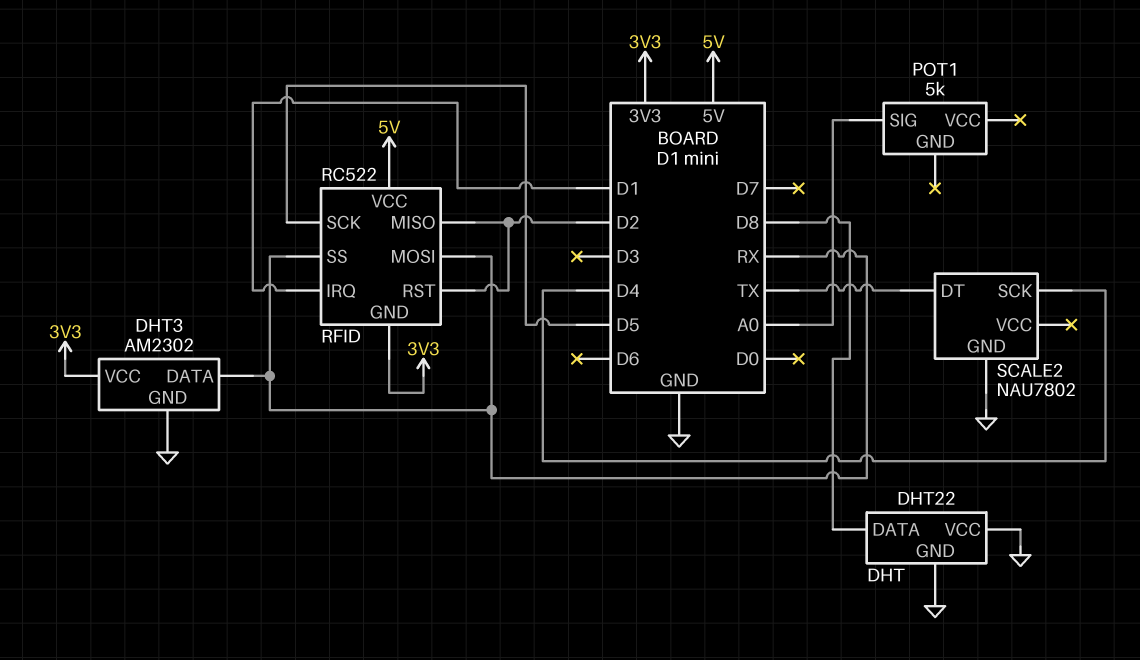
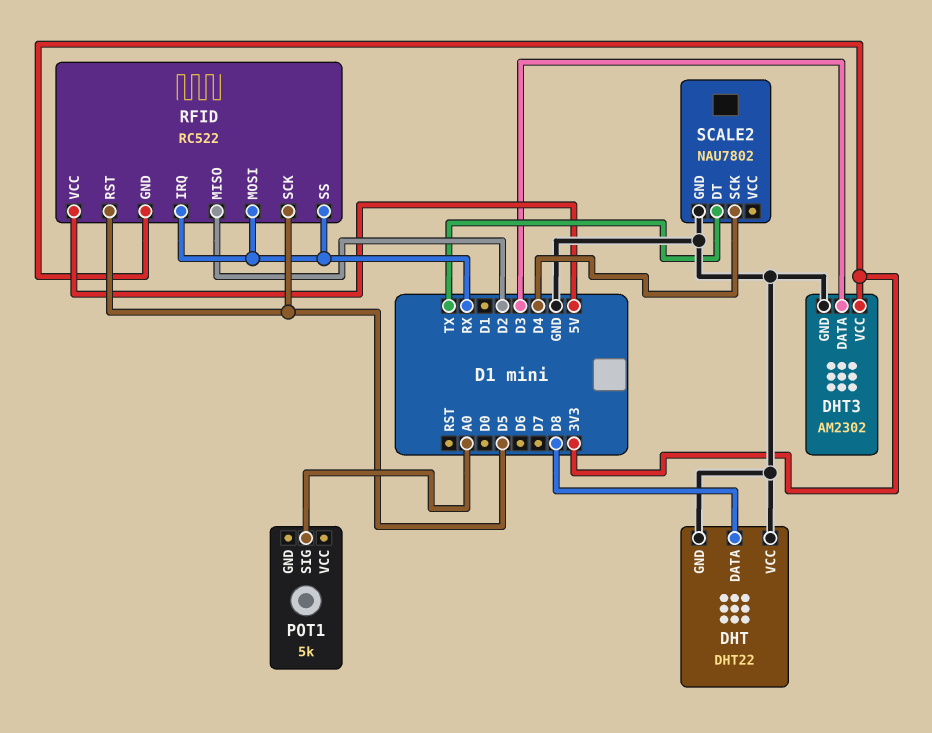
DHT3 pin DATA: RX -> D3
RFID pin IRQ: D1 -> RX
RFID pin RST: D2 -> D5

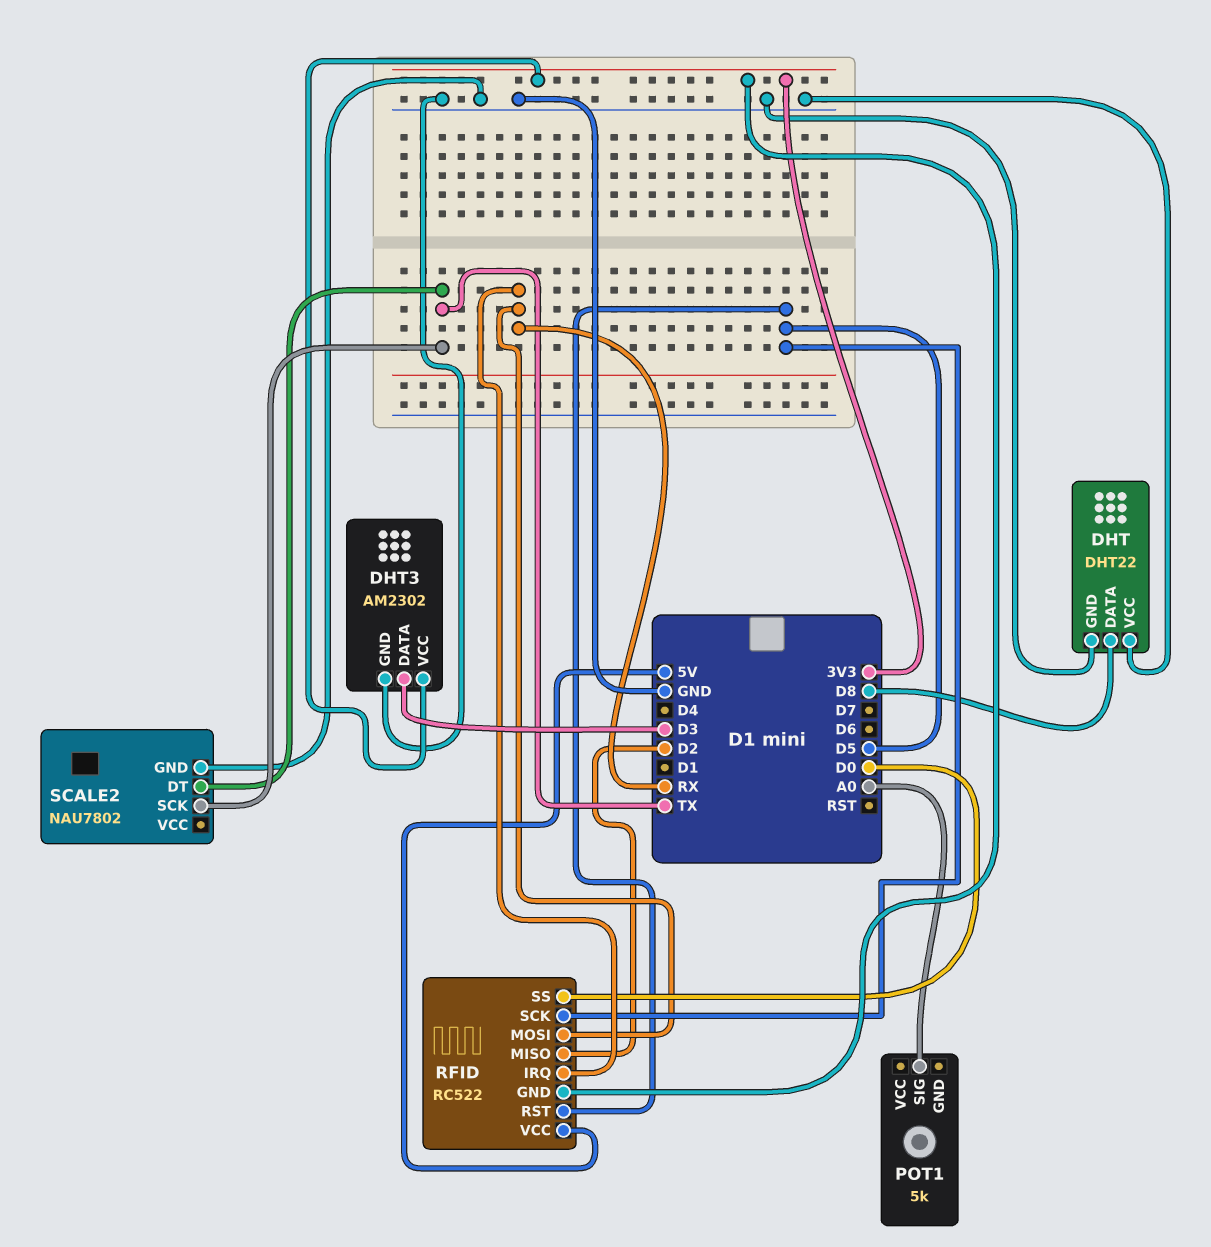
RFID pin SS: RX -> D0
SCALE2 pin SCK: D4 -> TX

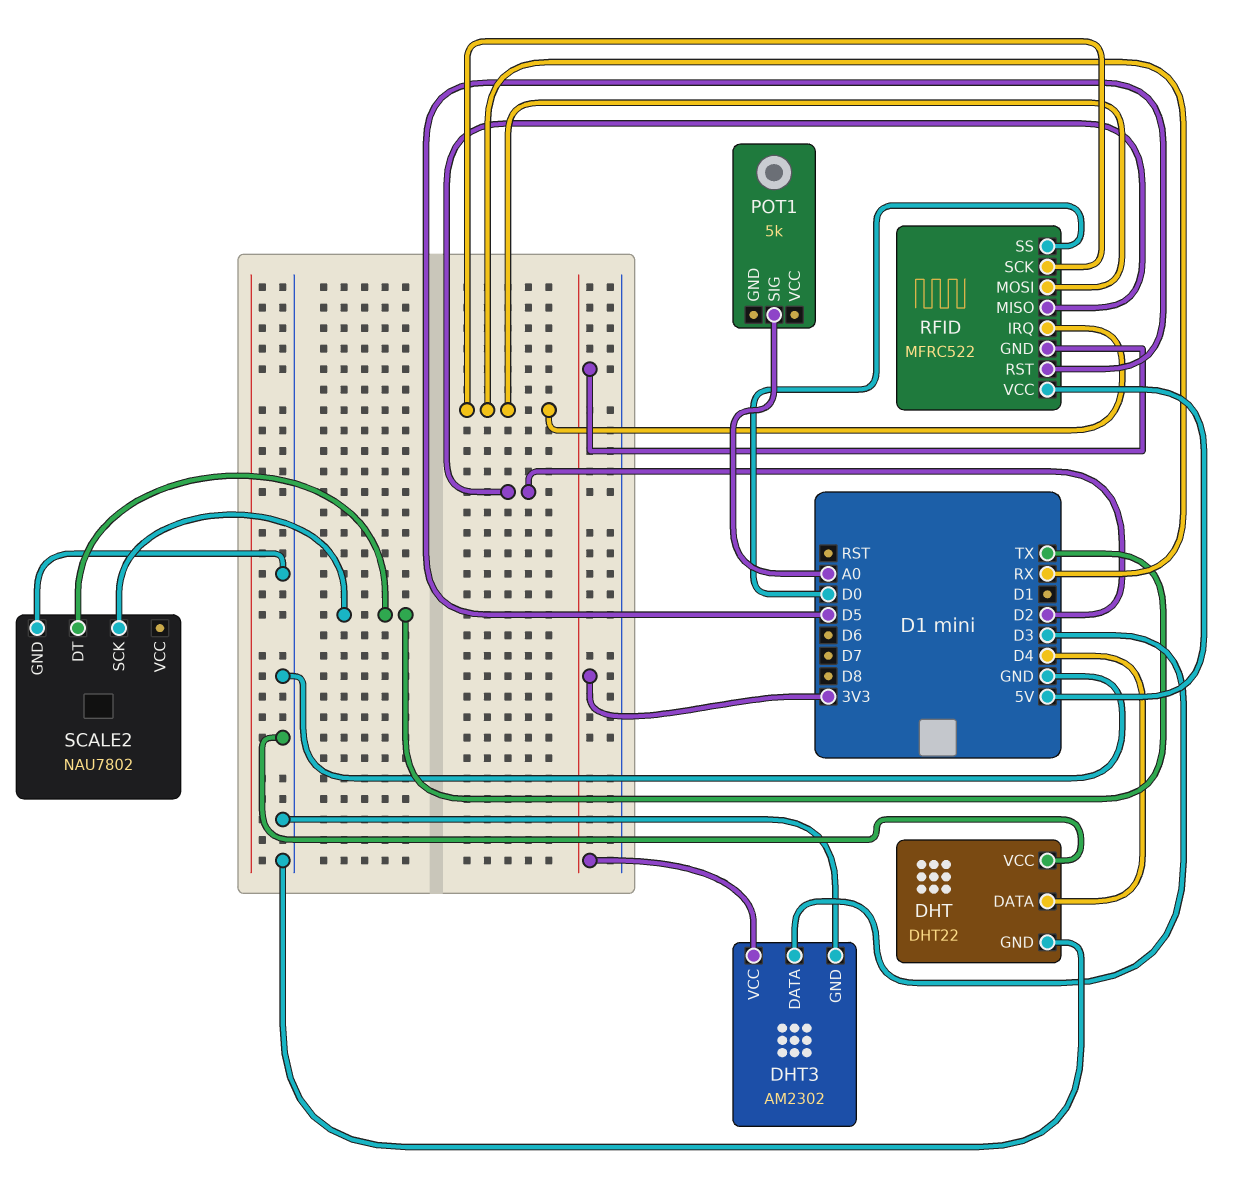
DHT pin DATA: D8 -> D4
RFID: RC522 -> MFRC522
RFID pin SCK: D5 -> RX

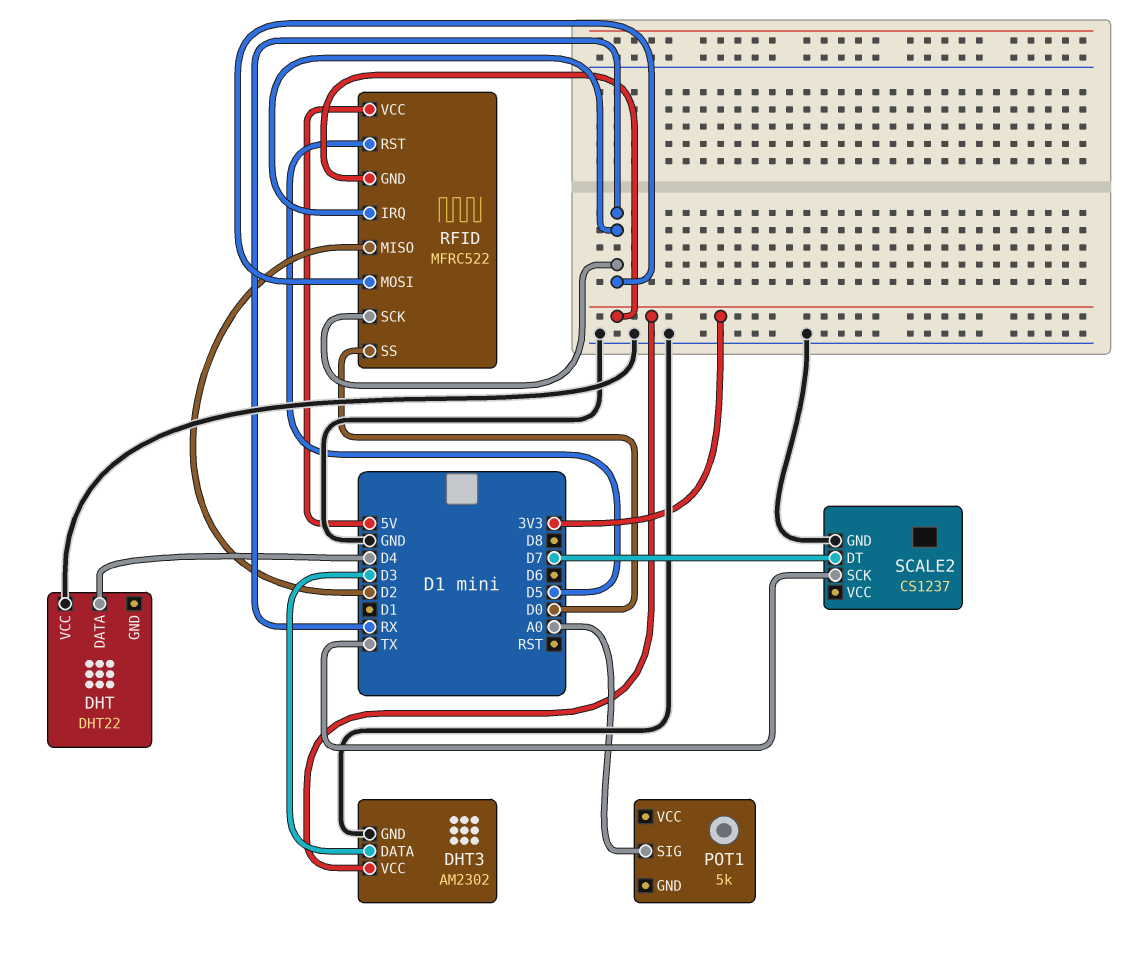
DHT pin GND: GND -> none
SCALE2: NAU7802 -> CS1237
SCALE2 pin DT: TX -> D7

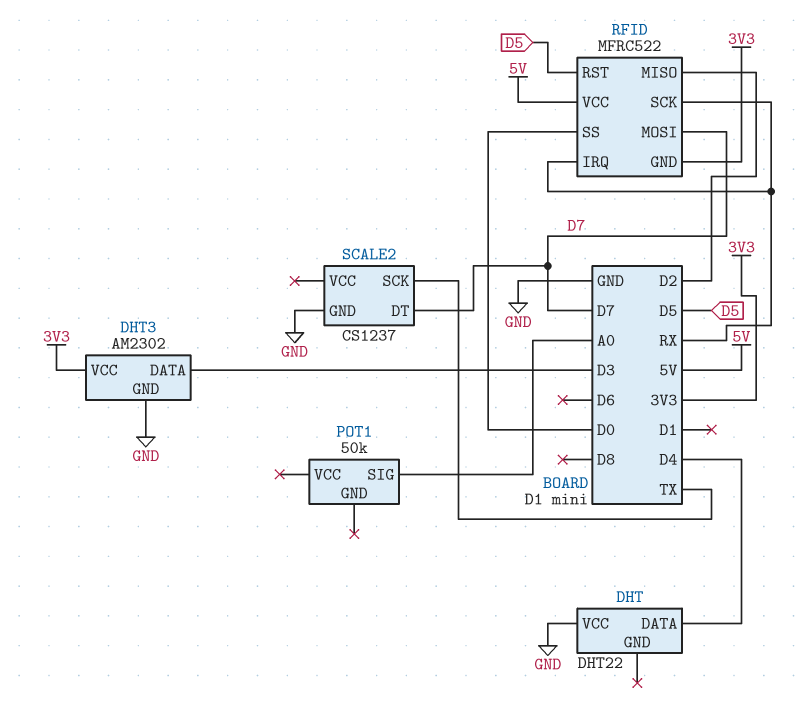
POT1: 5k -> 50k
RFID pin MOSI: RX -> D7

